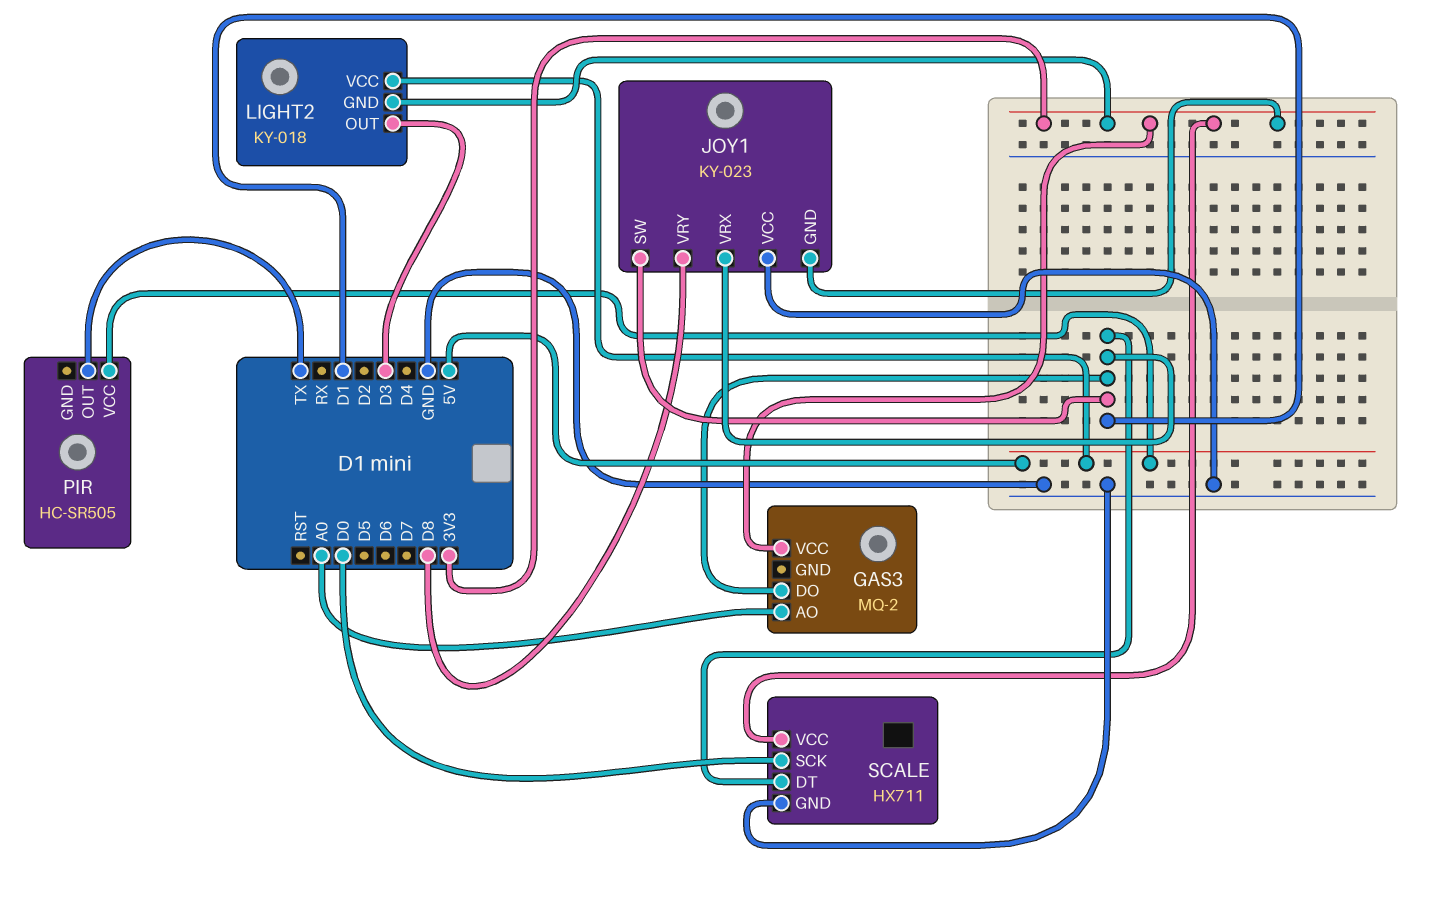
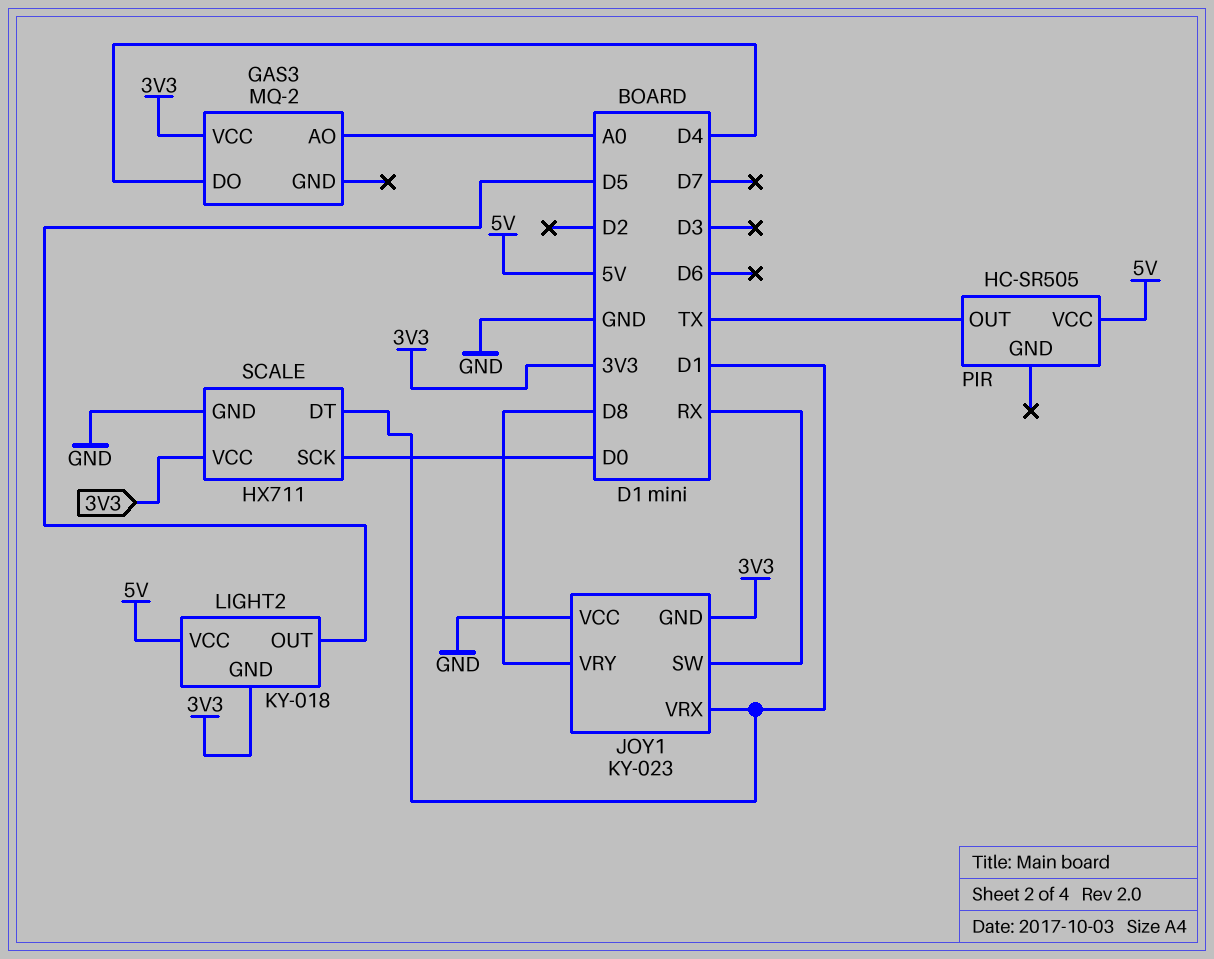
GAS3 pin DO: D1 -> D4
JOY1 pin SW: D1 -> RX
LIGHT2 pin OUT: D3 -> D5

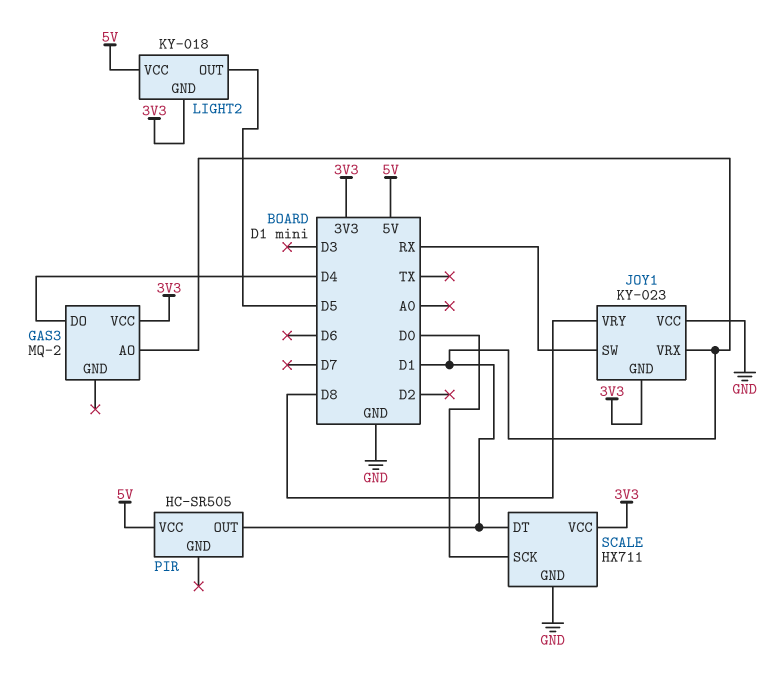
GAS3 pin AO: A0 -> D1
PIR pin OUT: TX -> D1

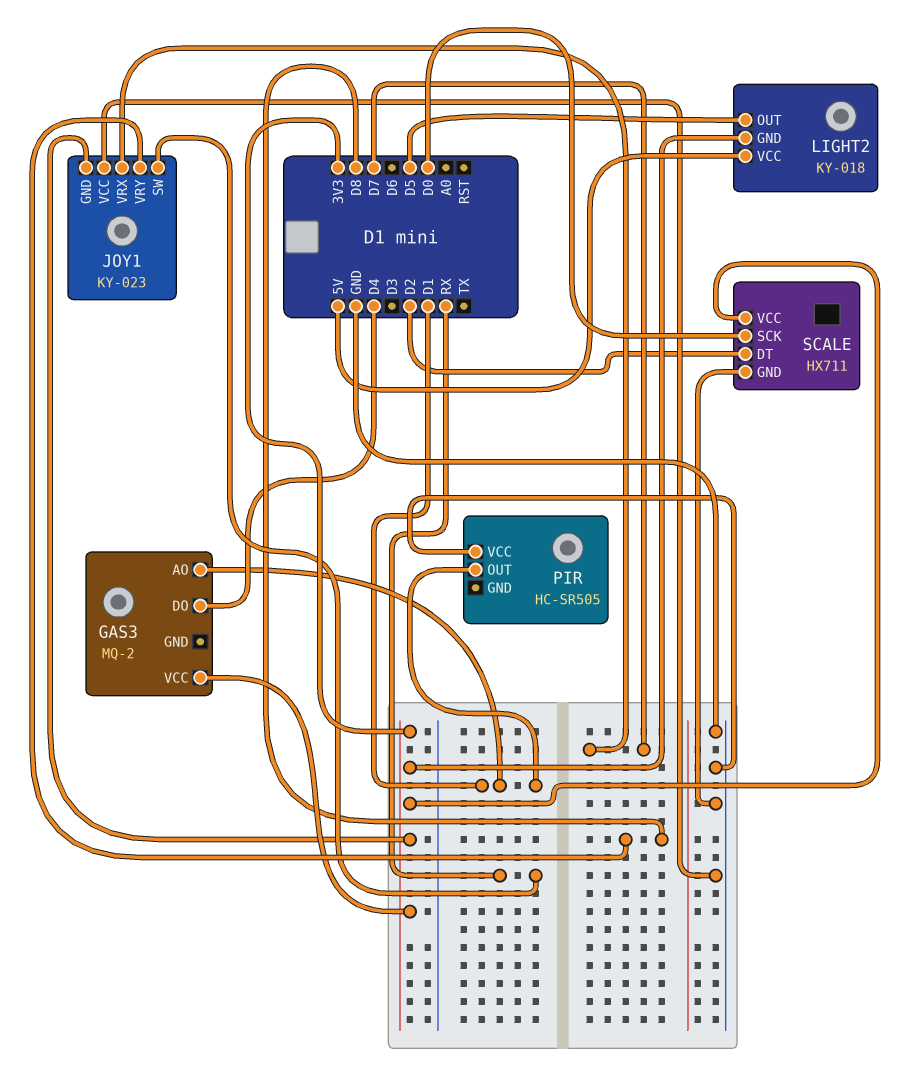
JOY1 pin VRX: D1 -> D7
PIR pin VCC: 5V -> GND
SCALE pin DT: D1 -> D2

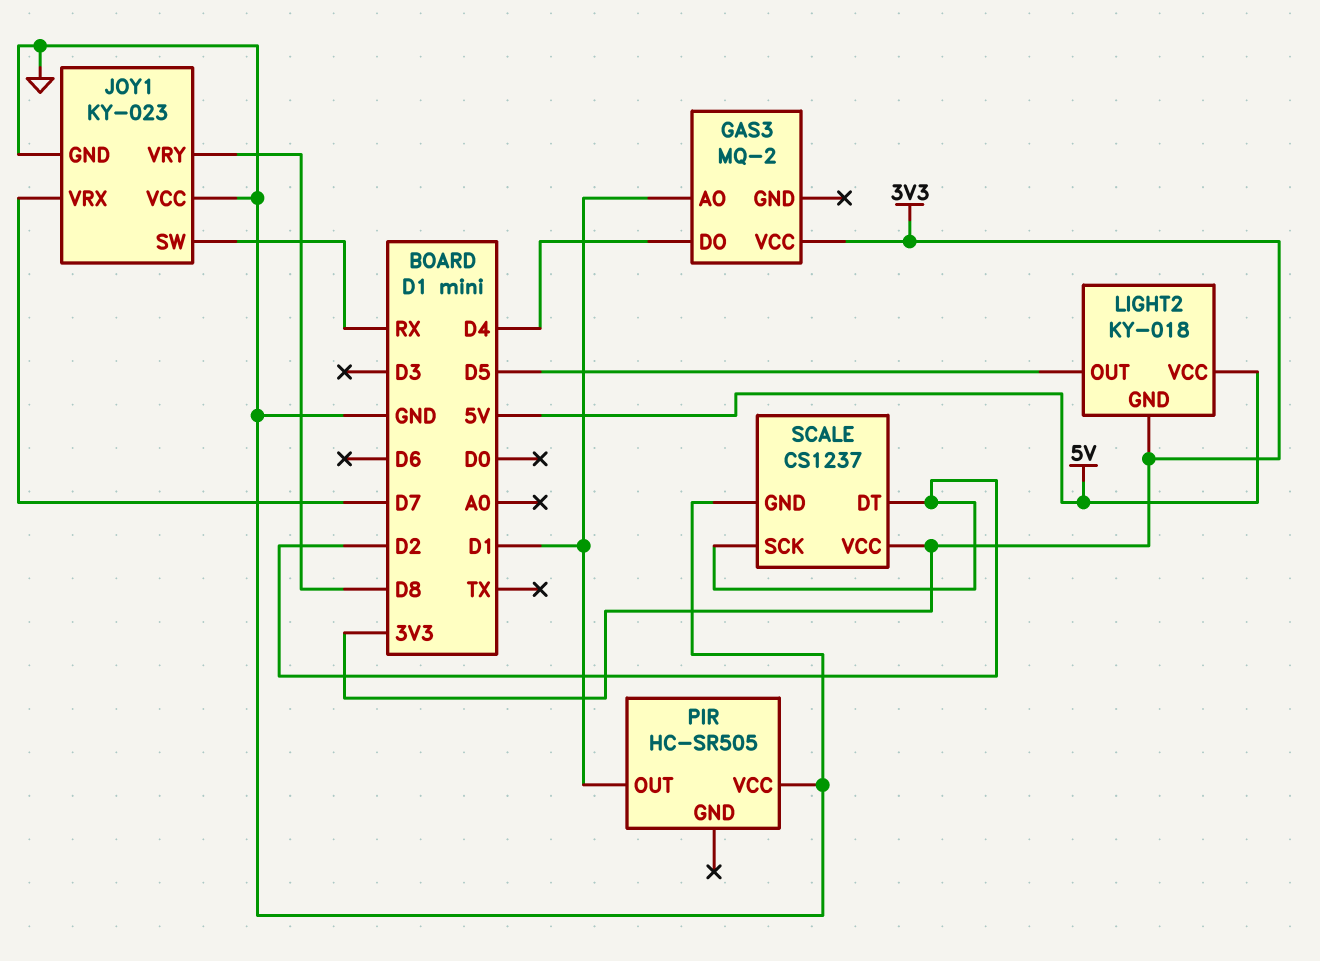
JOY1 pin GND: 3V3 -> GND
SCALE: HX711 -> CS1237
SCALE pin SCK: D0 -> D2

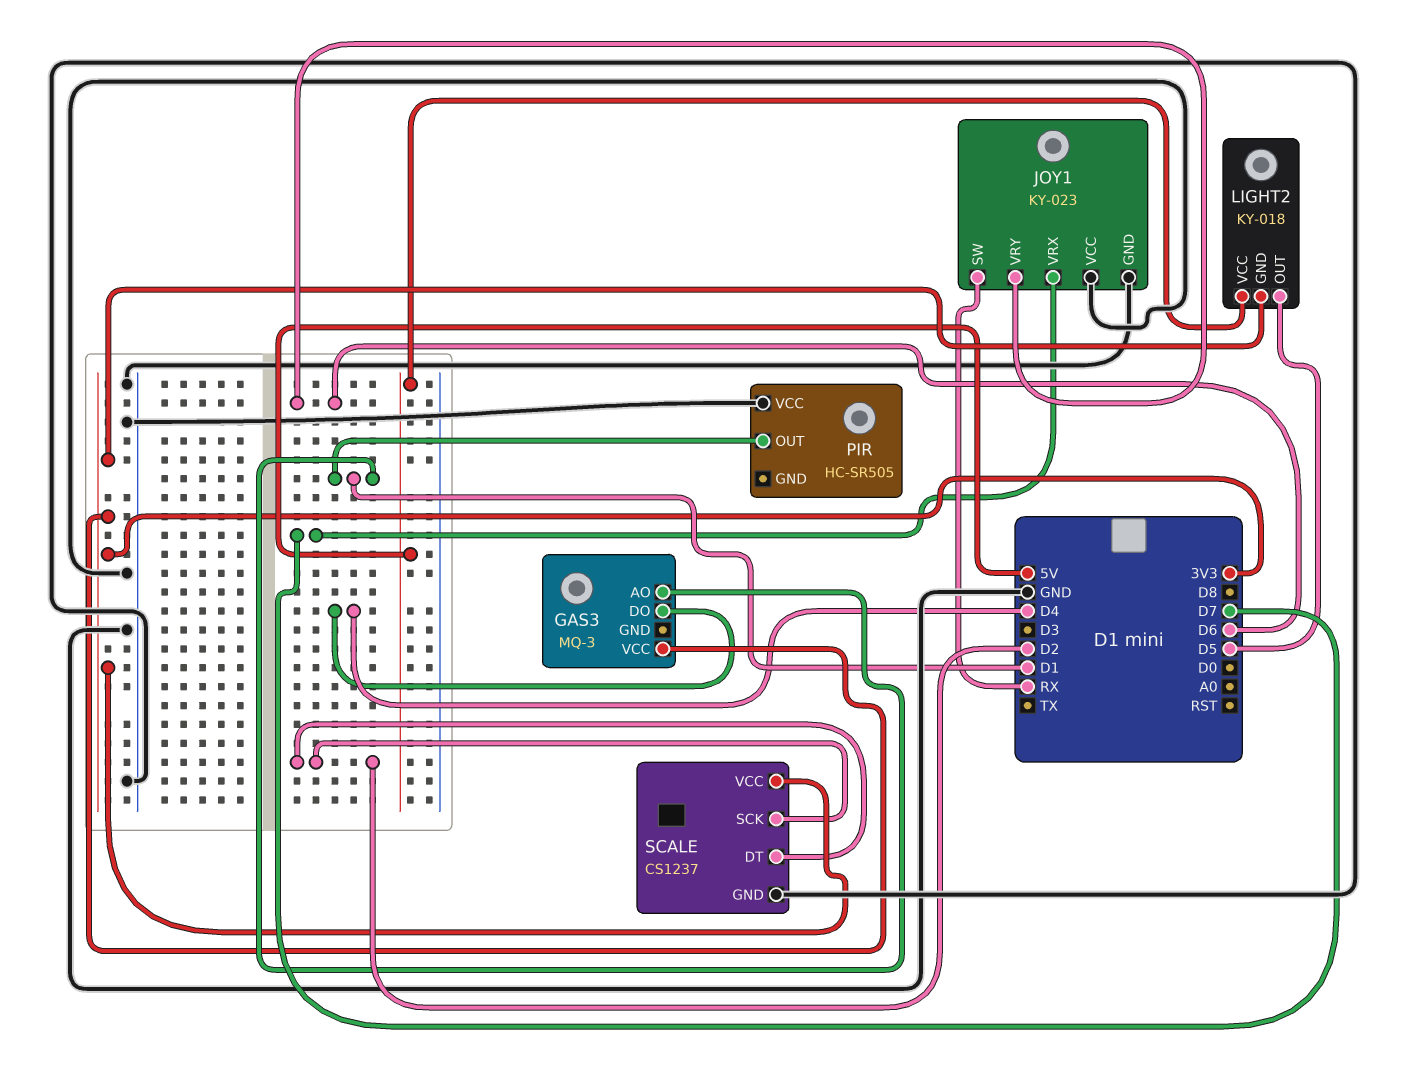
GAS3: MQ-2 -> MQ-3
JOY1 pin VRY: D8 -> D6

